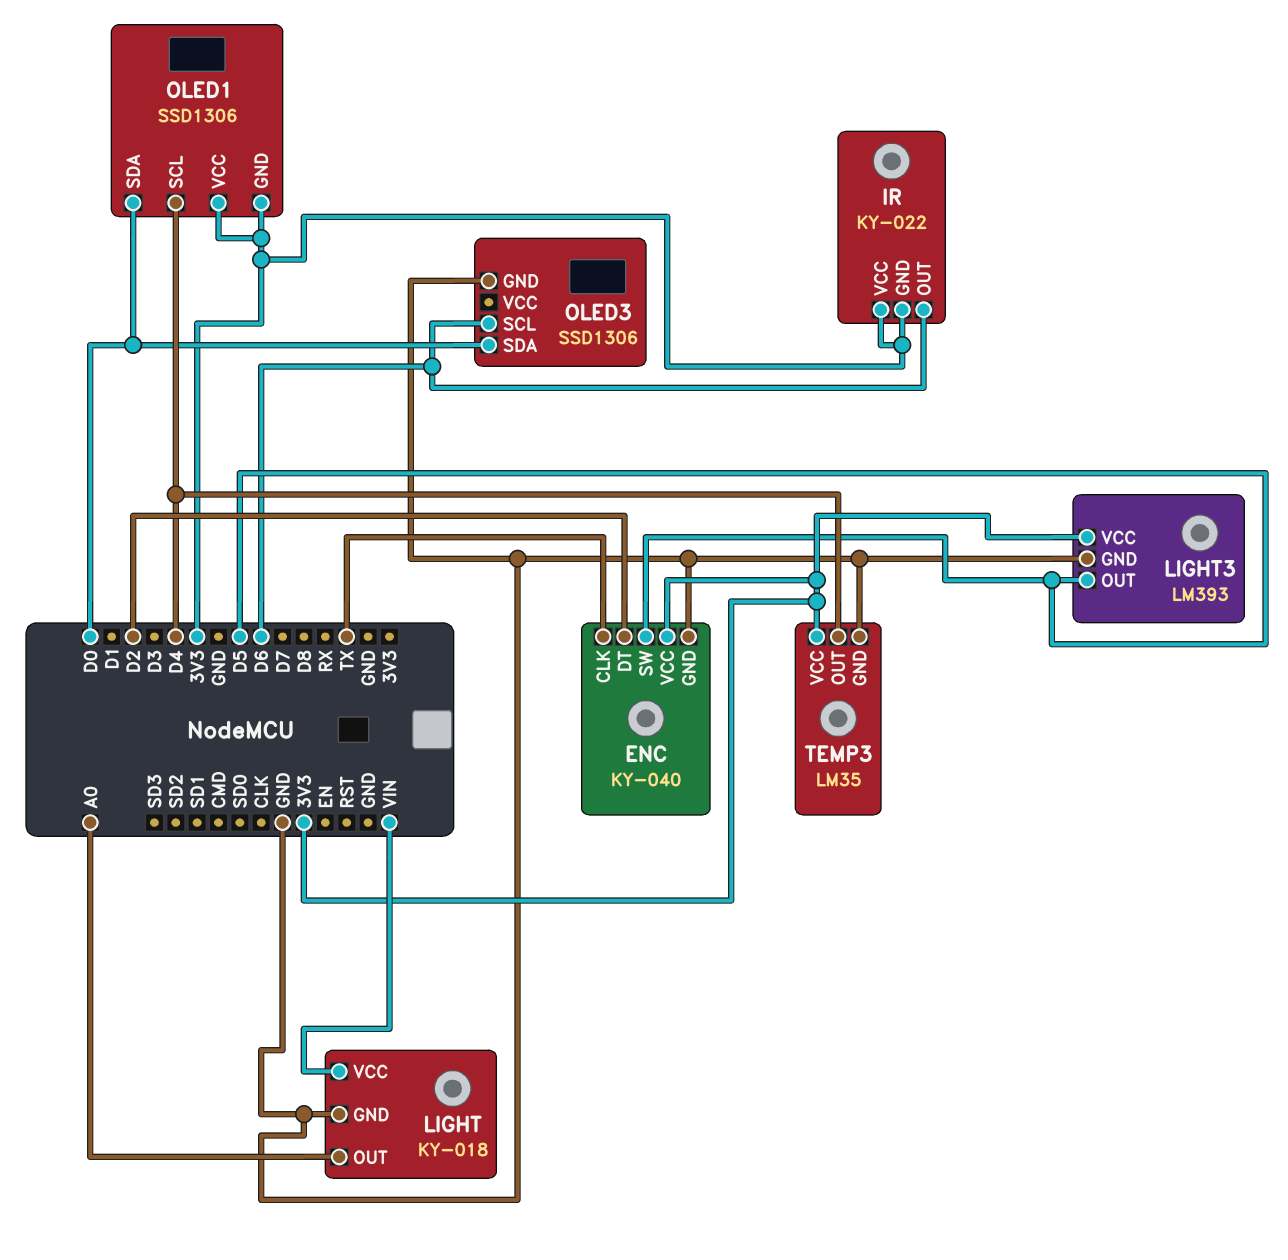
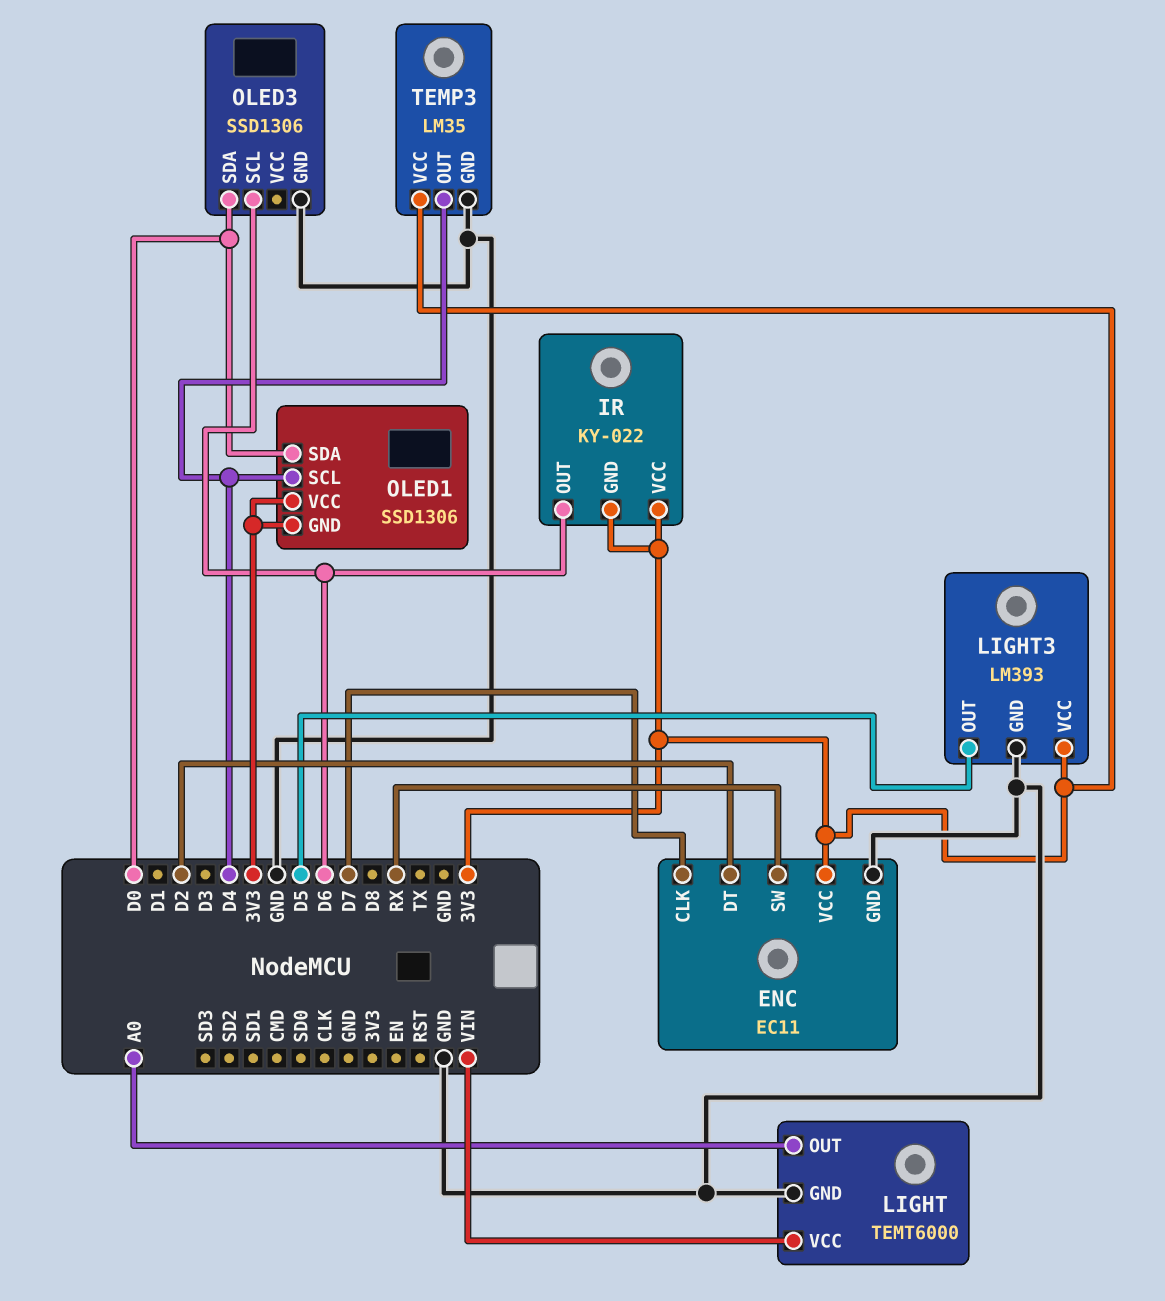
ENC: KY-040 -> EC11
ENC pin CLK: TX -> D7
ENC pin SW: D5 -> RX
LIGHT: KY-018 -> TEMT6000

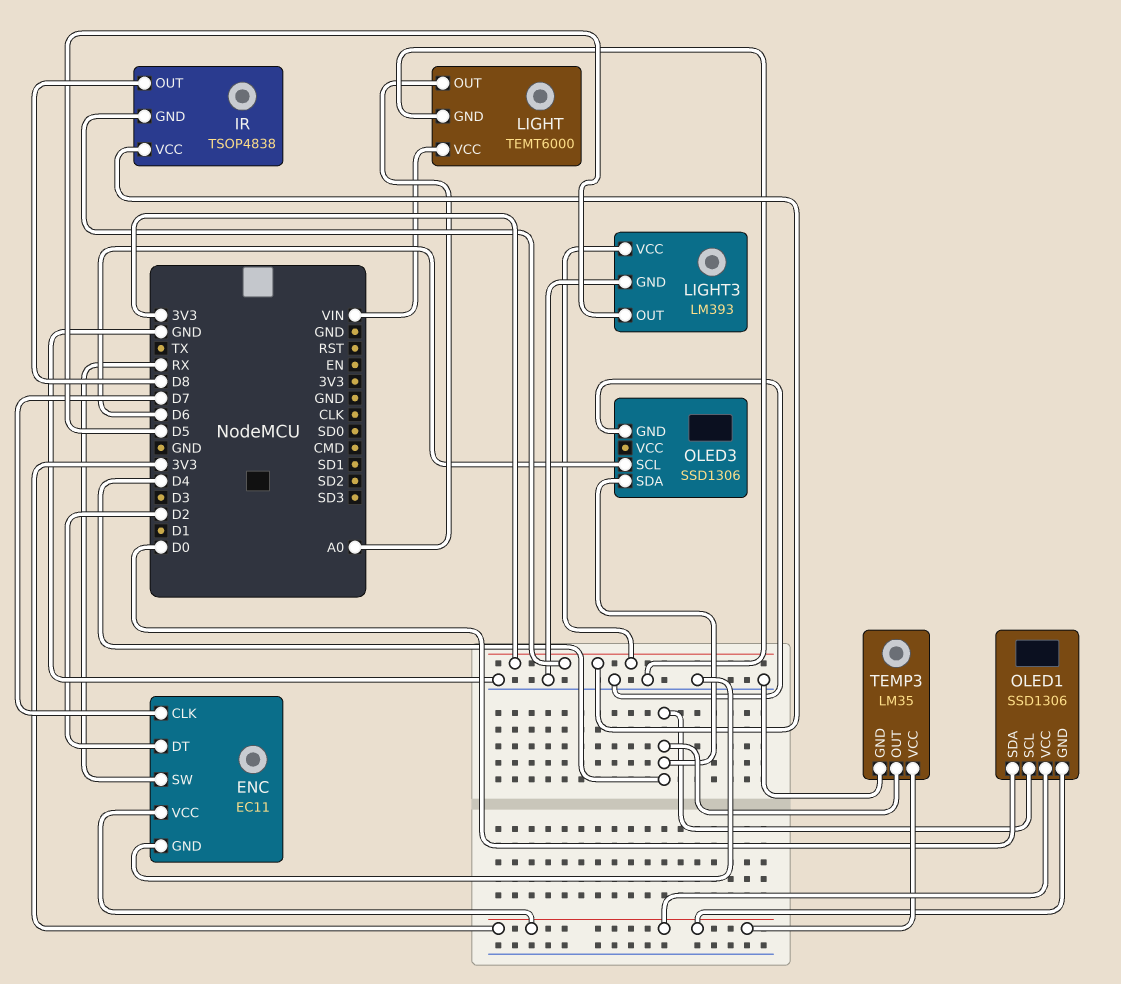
IR: KY-022 -> TSOP4838
IR pin OUT: D6 -> D8
OLED3 pin SDA: D0 -> D4

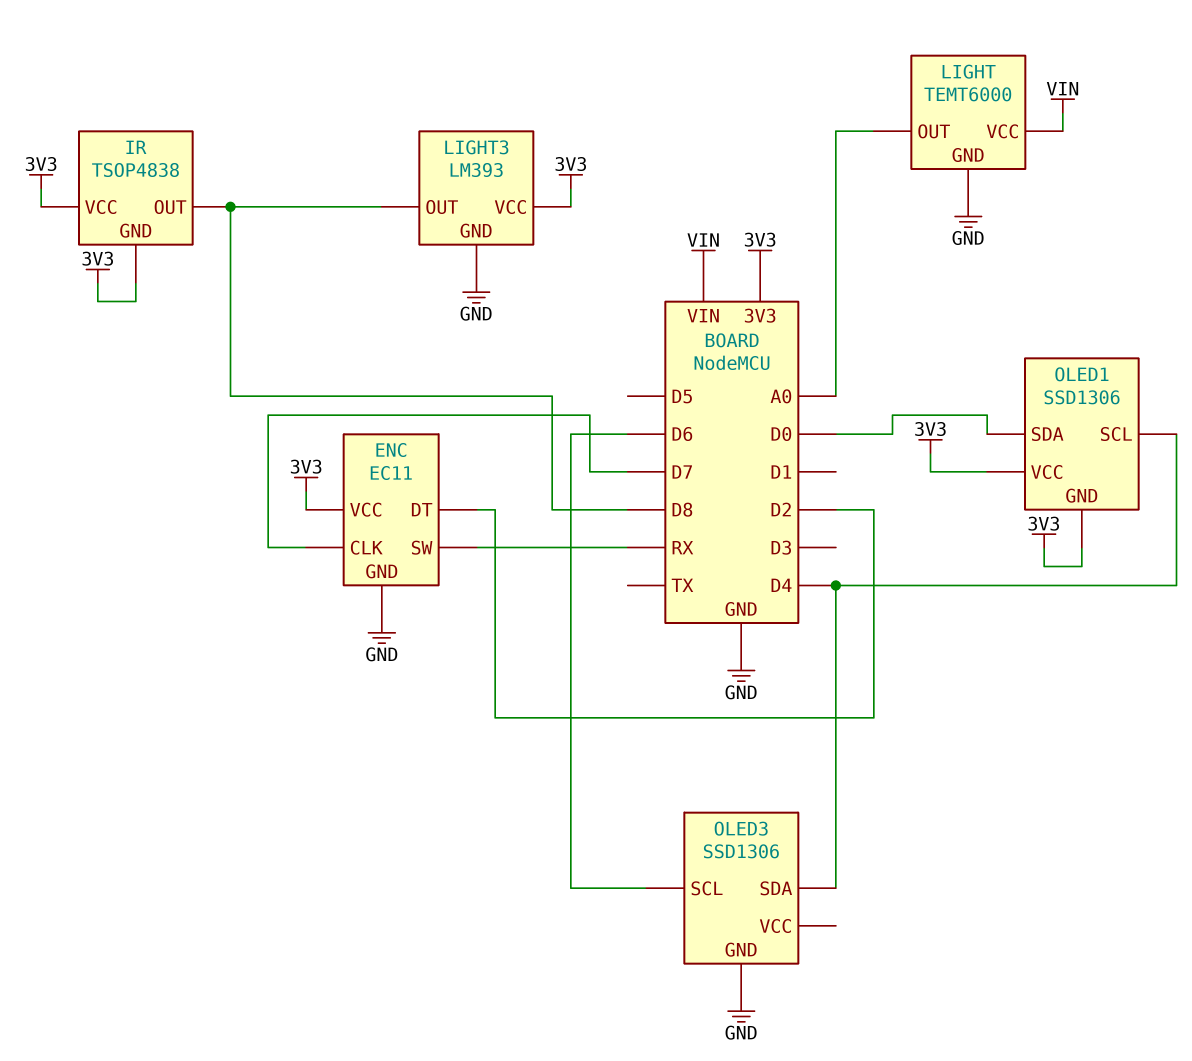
LIGHT3 pin OUT: D5 -> D8
TEMP3: LM35 -> none
TEMP3 pin GND: GND -> none
TEMP3 pin OUT: D4 -> none
TEMP3 pin VCC: 3V3 -> none

